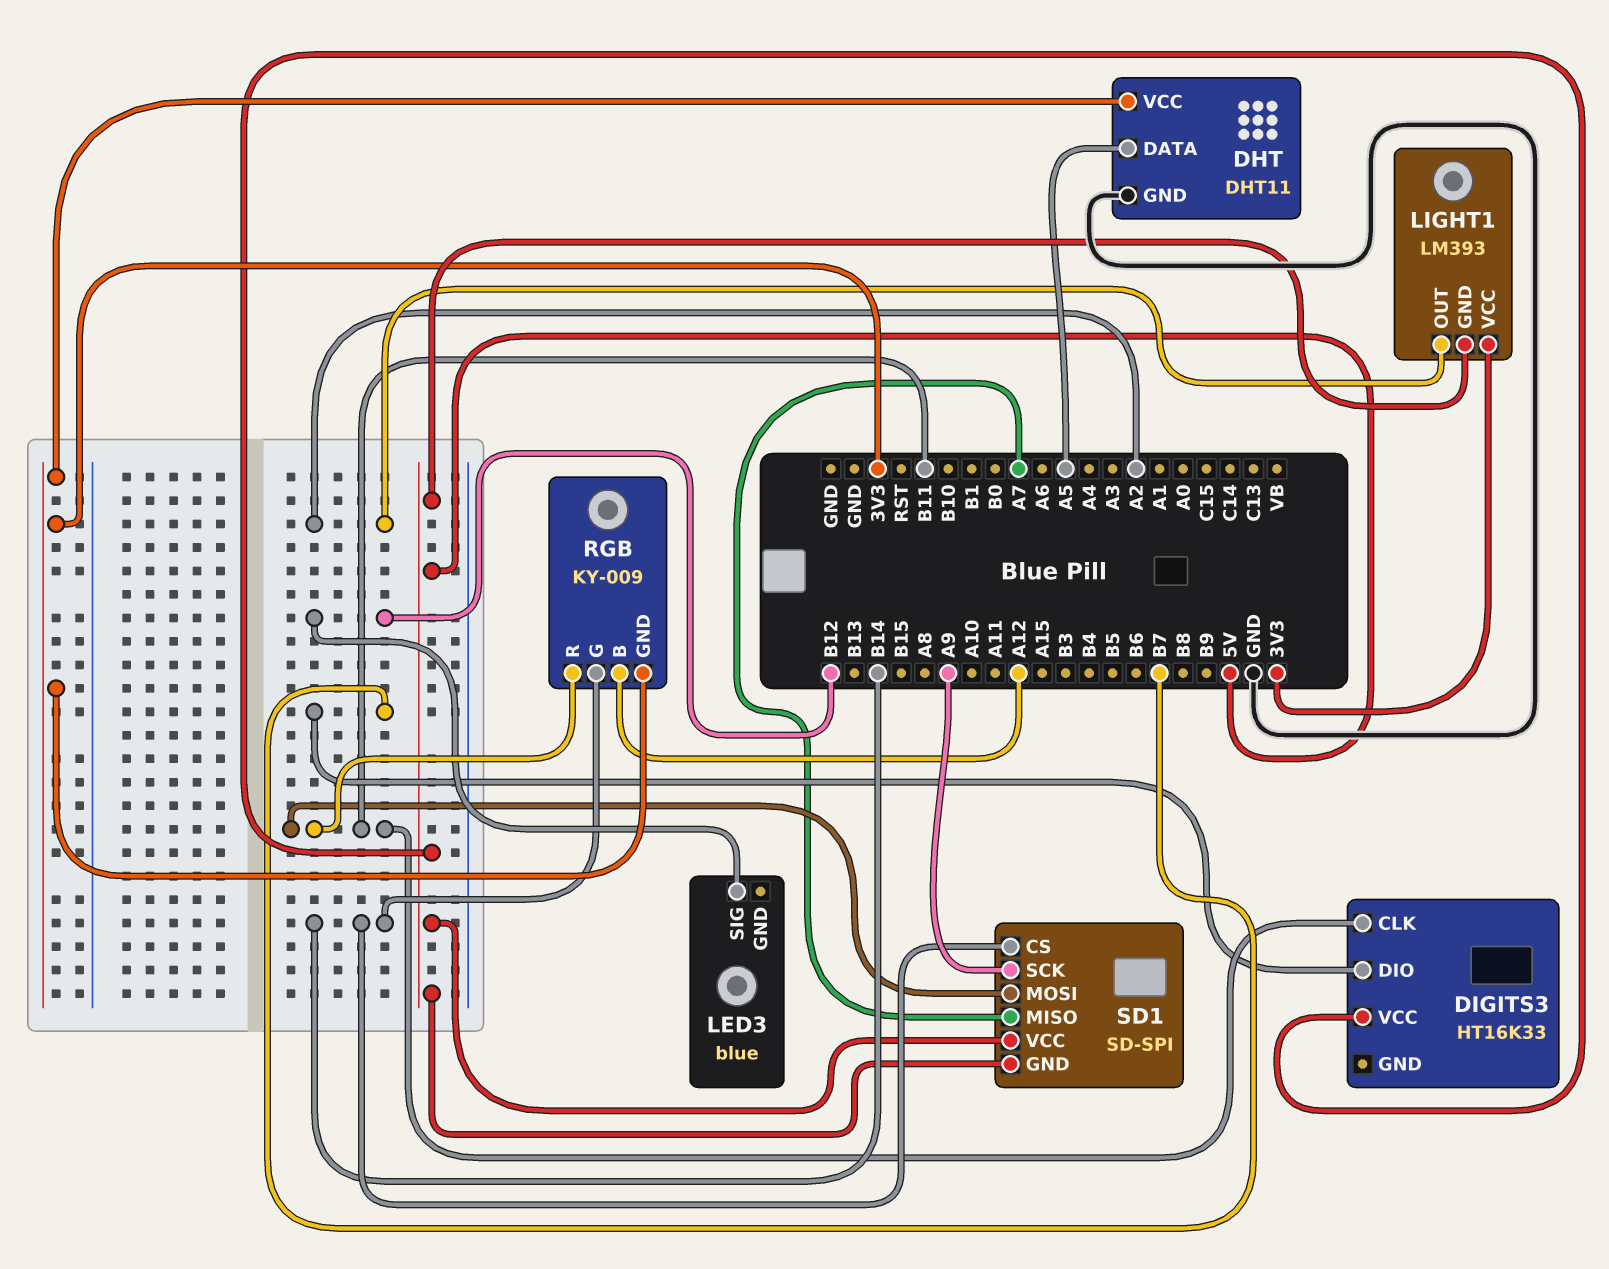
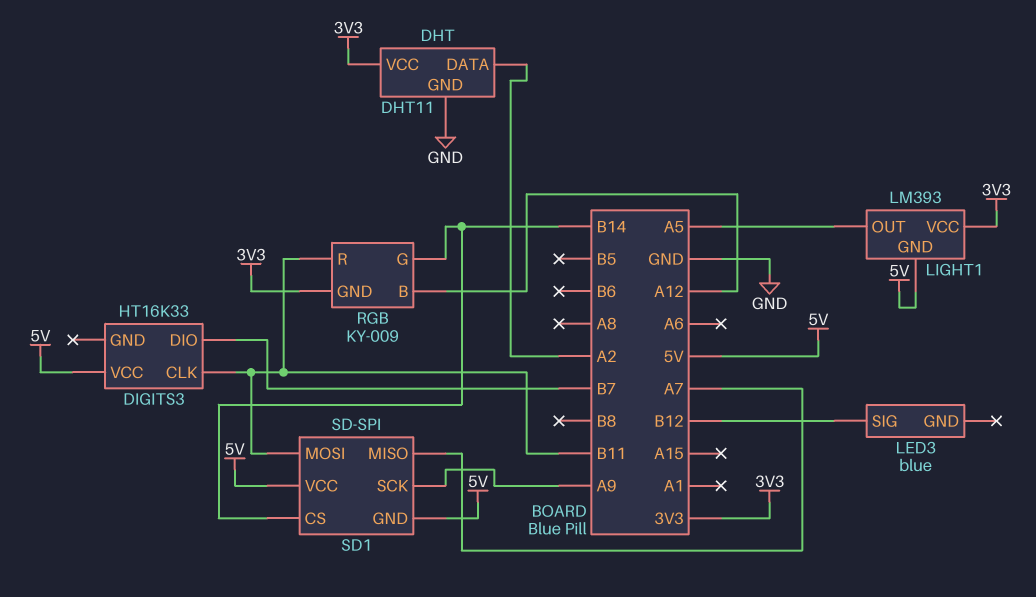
DHT pin DATA: A5 -> A2
LIGHT1 pin OUT: A2 -> A5

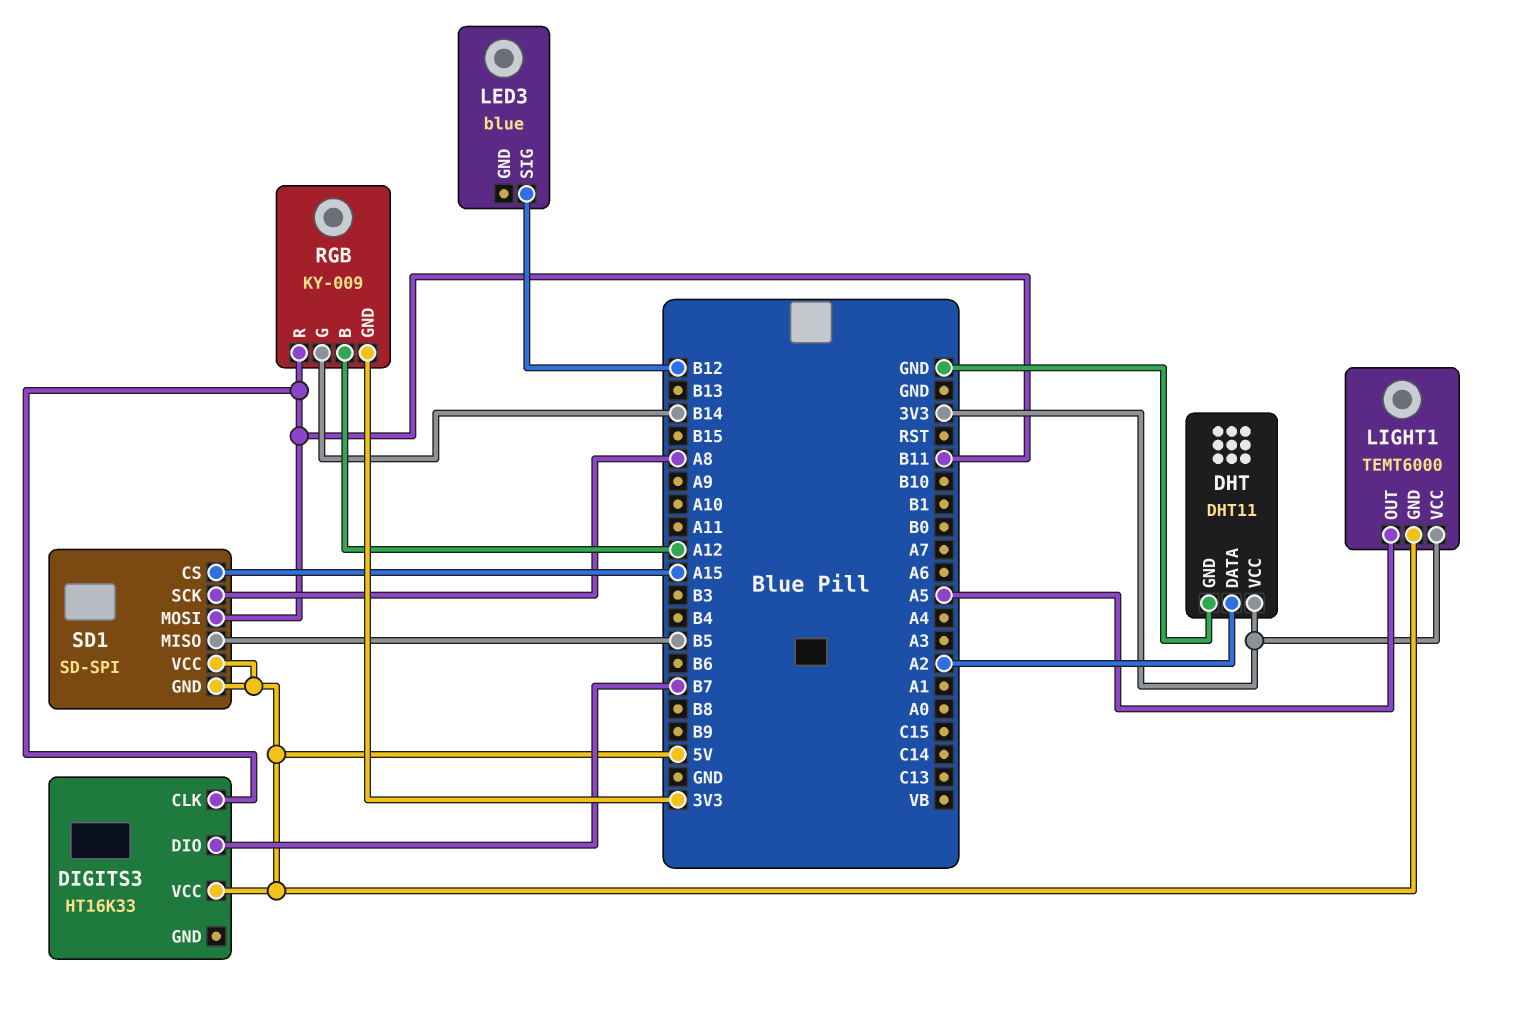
LIGHT1: LM393 -> TEMT6000
SD1 pin CS: B14 -> A15
SD1 pin MISO: A7 -> B5
SD1 pin SCK: A9 -> A8

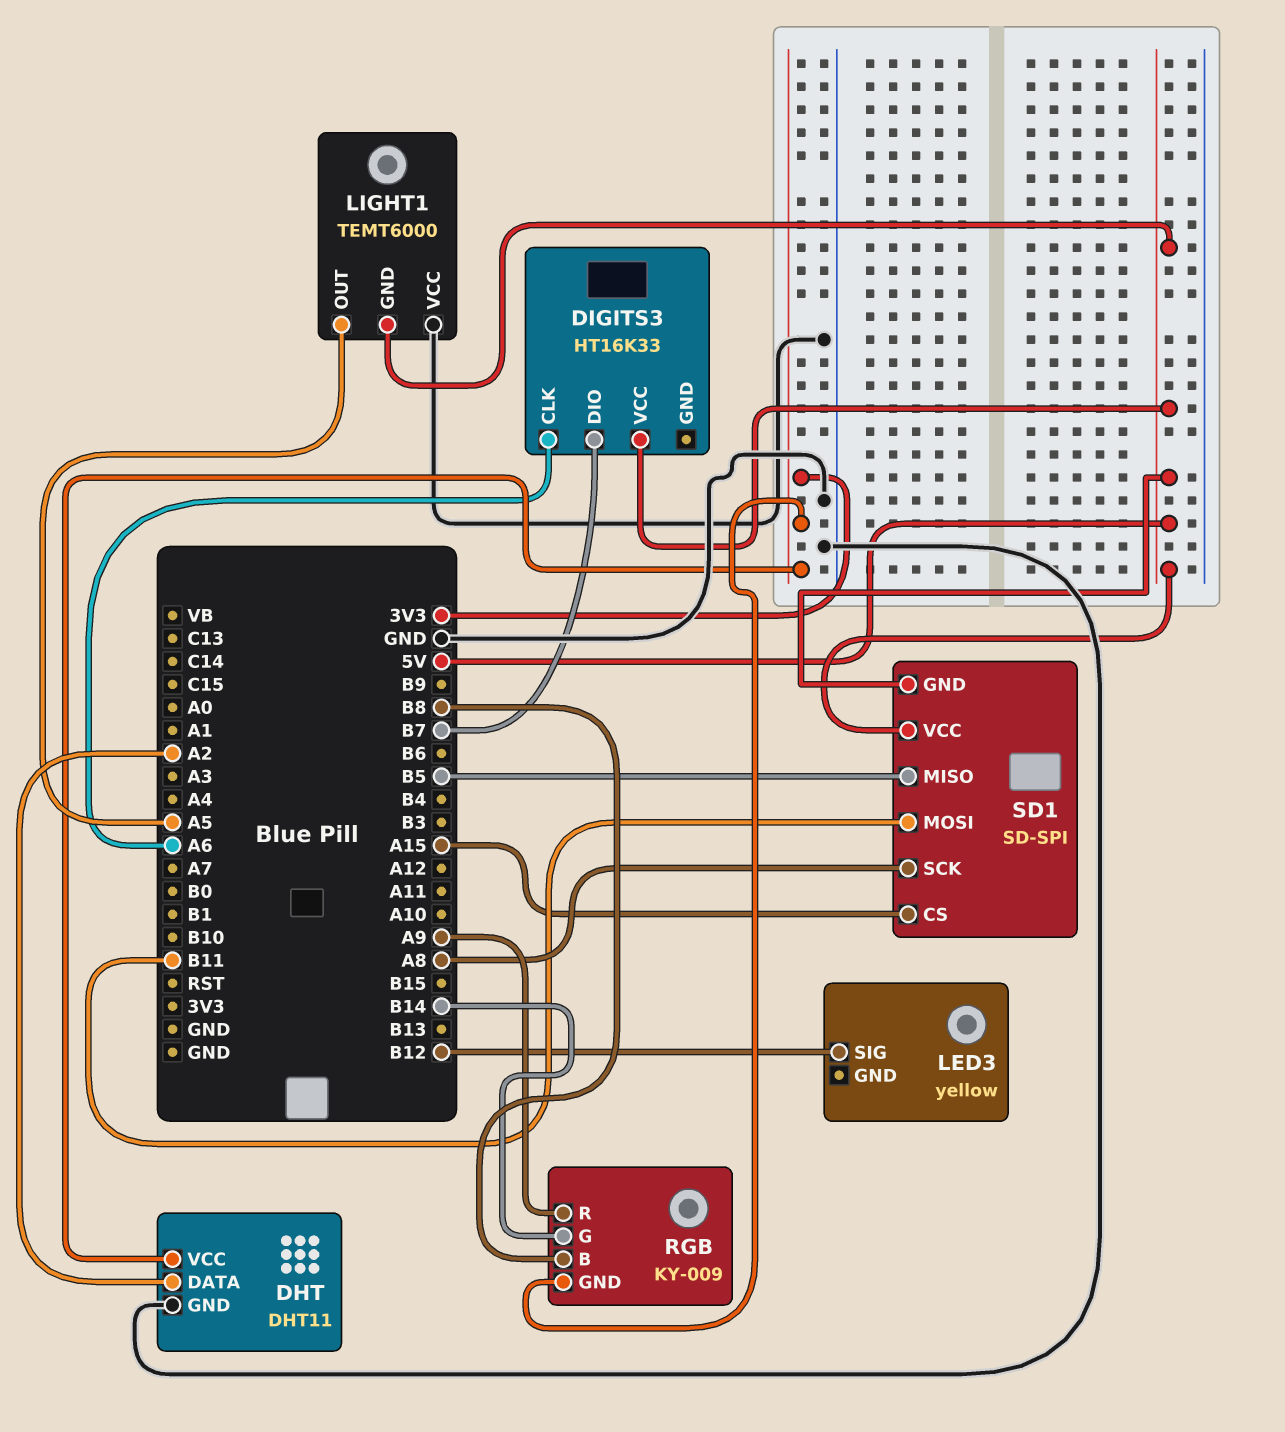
DIGITS3 pin CLK: B11 -> A6
LED3: blue -> yellow
LIGHT1 pin VCC: 3V3 -> GND
RGB pin B: A12 -> B8
RGB pin R: B11 -> A9

